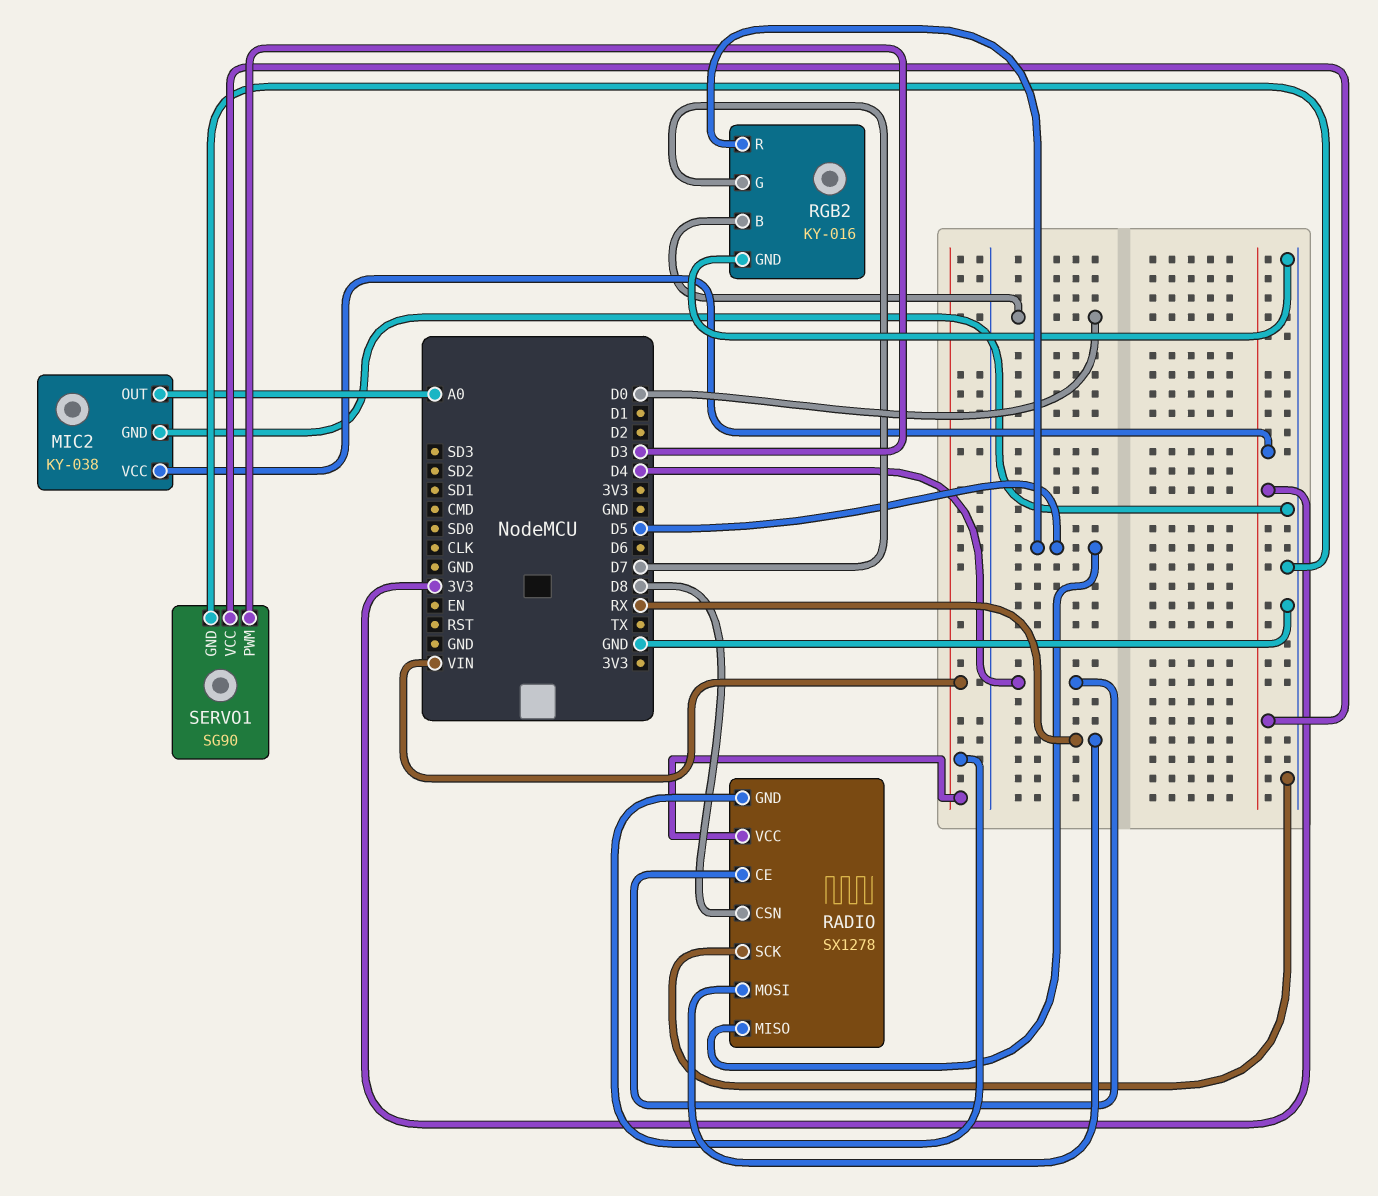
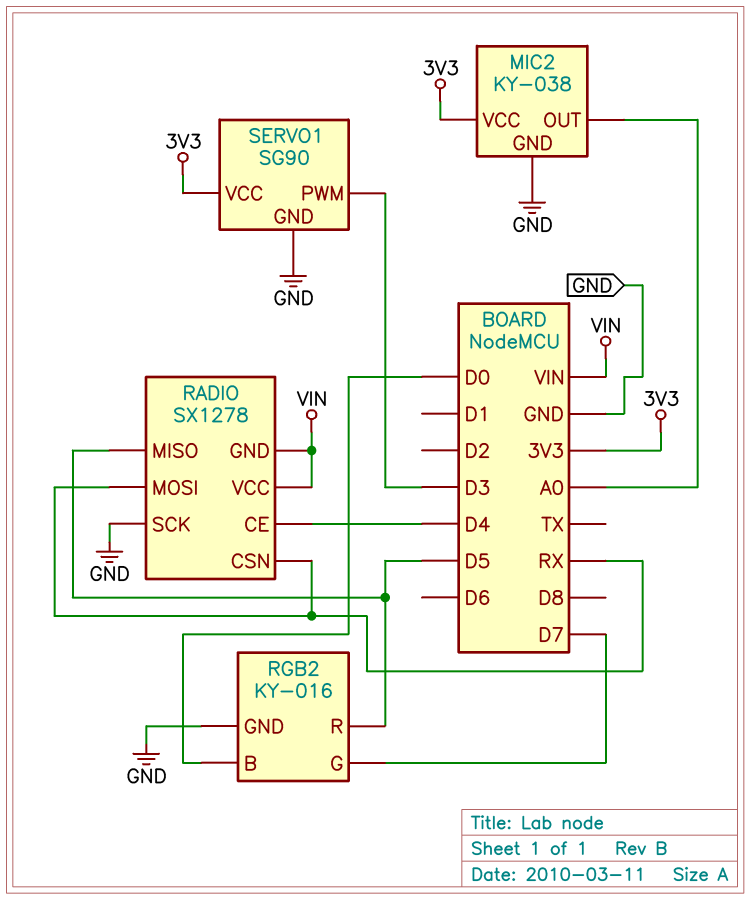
RADIO pin CSN: D8 -> RX

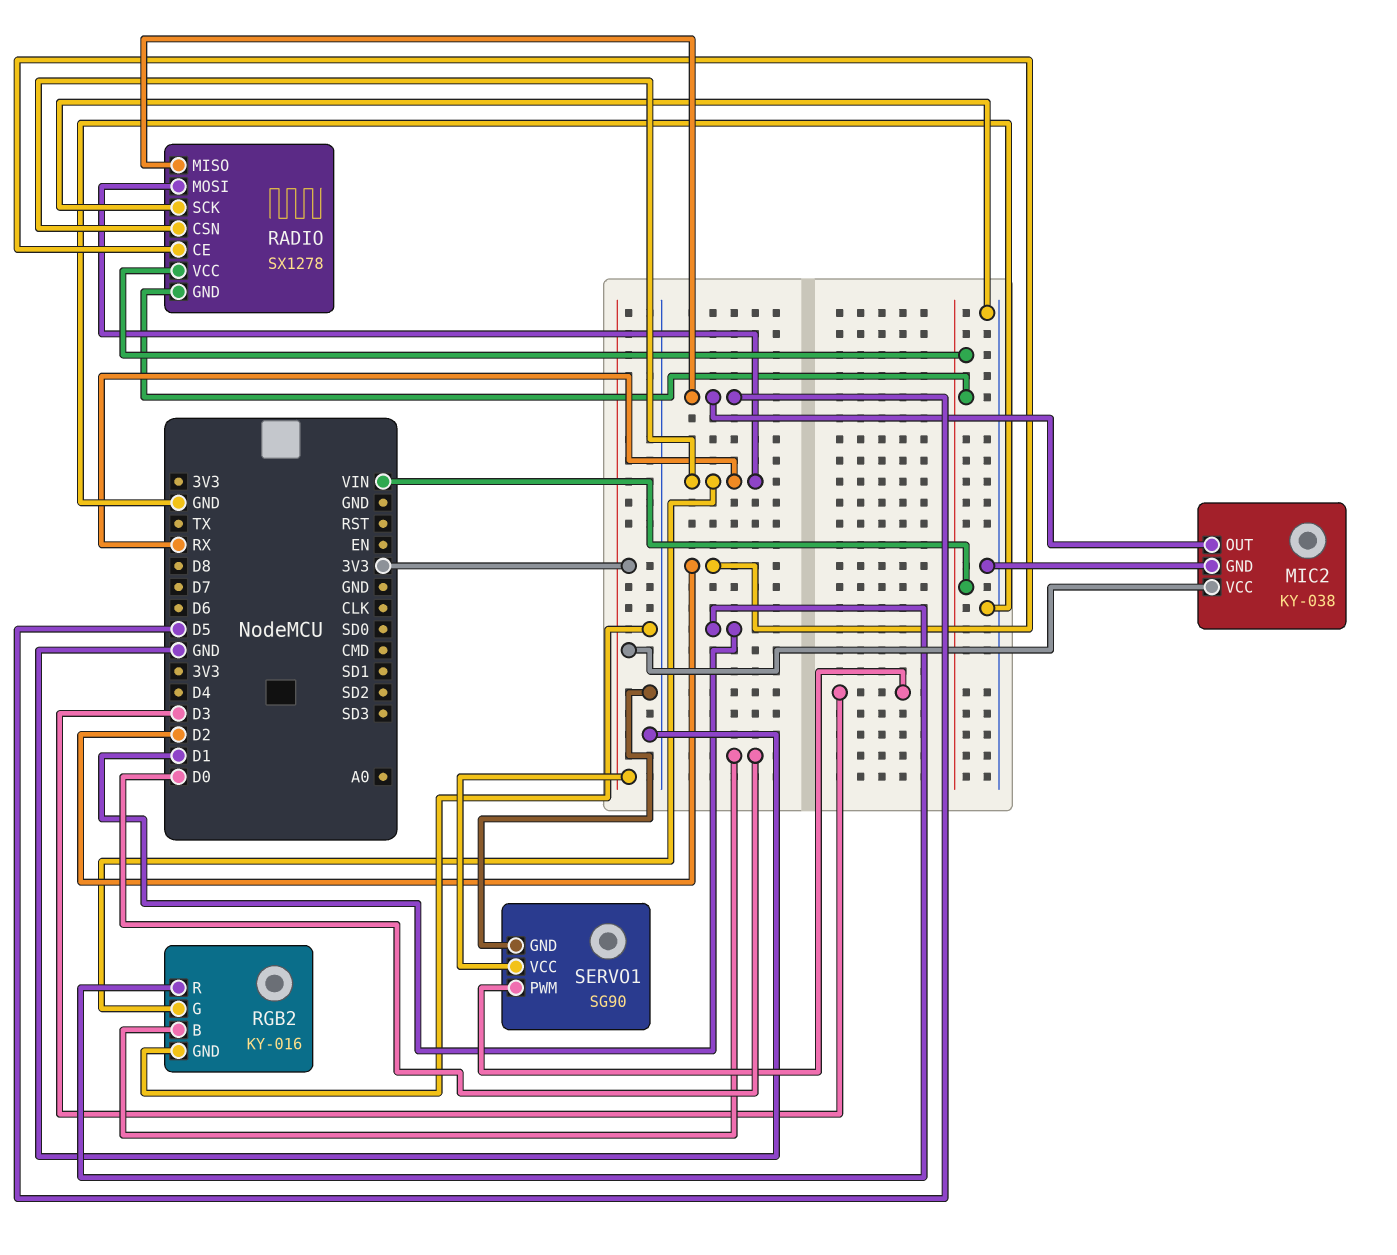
MIC2 pin OUT: A0 -> D5
RADIO pin CE: D4 -> D2
RGB2 pin G: D7 -> RX
RGB2 pin R: D5 -> D1

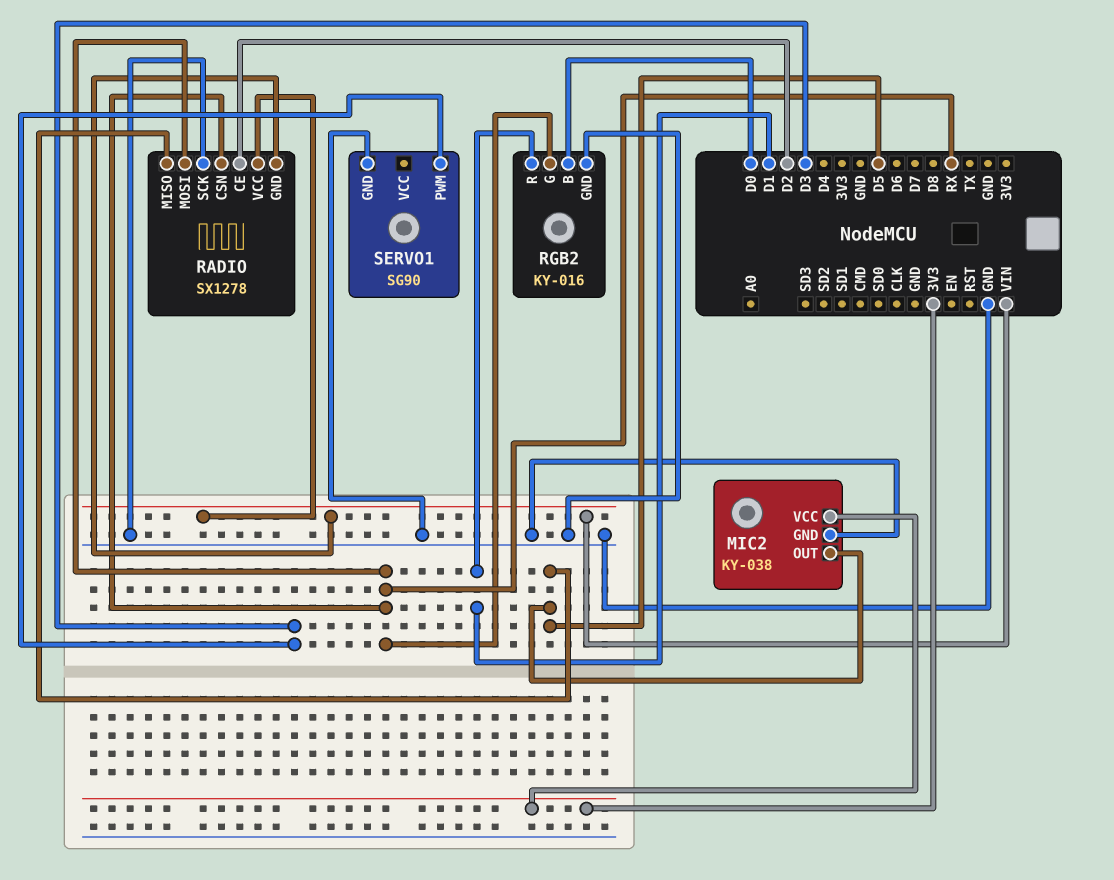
SERVO1 pin VCC: 3V3 -> none

